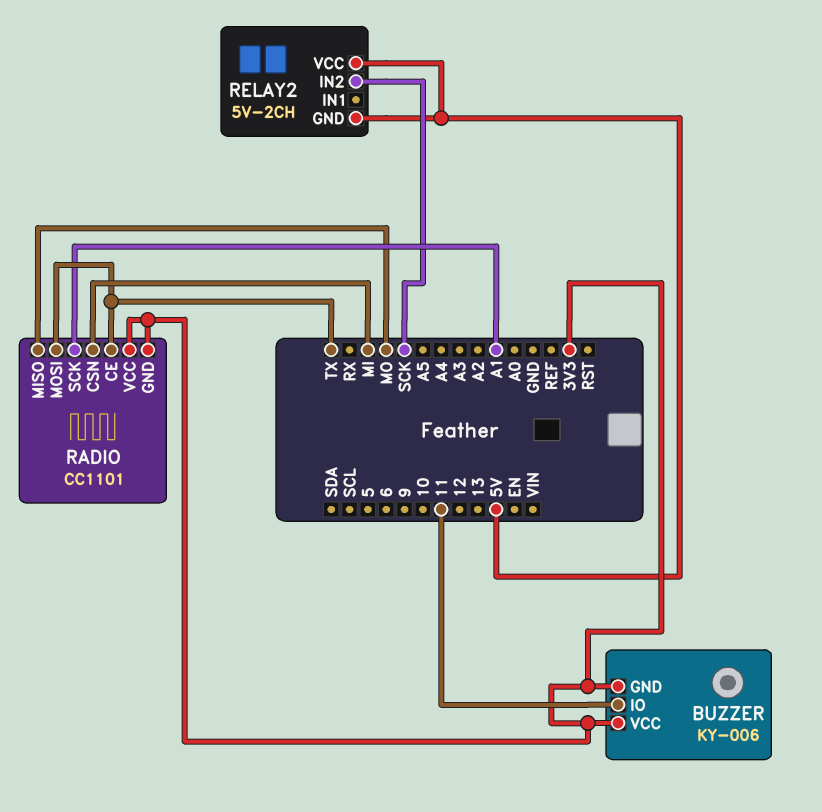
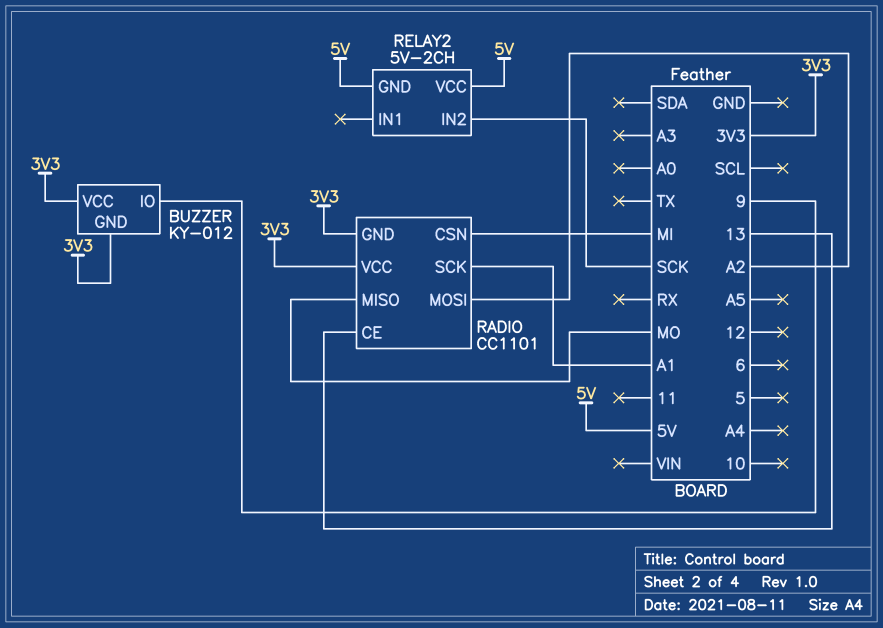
BUZZER: KY-006 -> KY-012
BUZZER pin IO: 11 -> 9
RADIO pin CE: TX -> 13
RADIO pin MOSI: TX -> A2

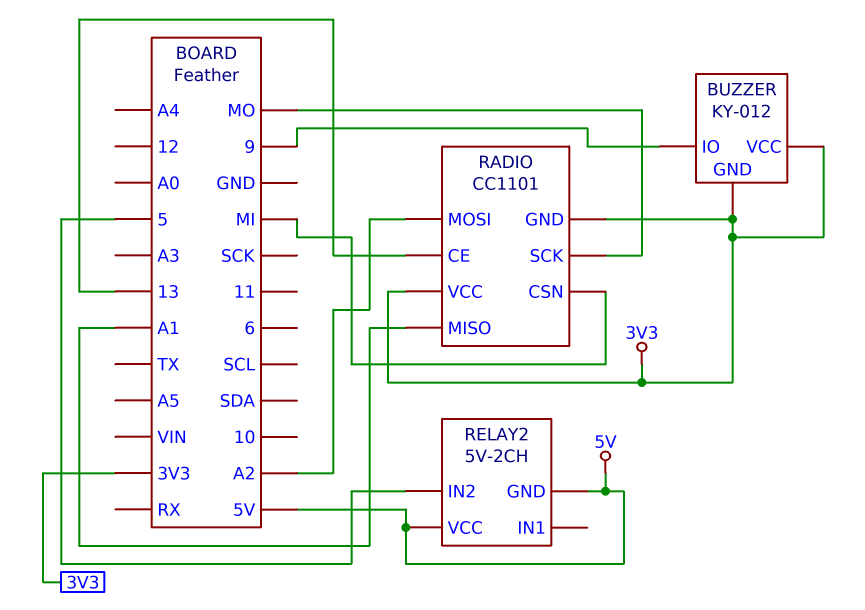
RADIO pin MISO: MO -> A1
RADIO pin SCK: A1 -> MO
RELAY2 pin IN2: SCK -> 5

